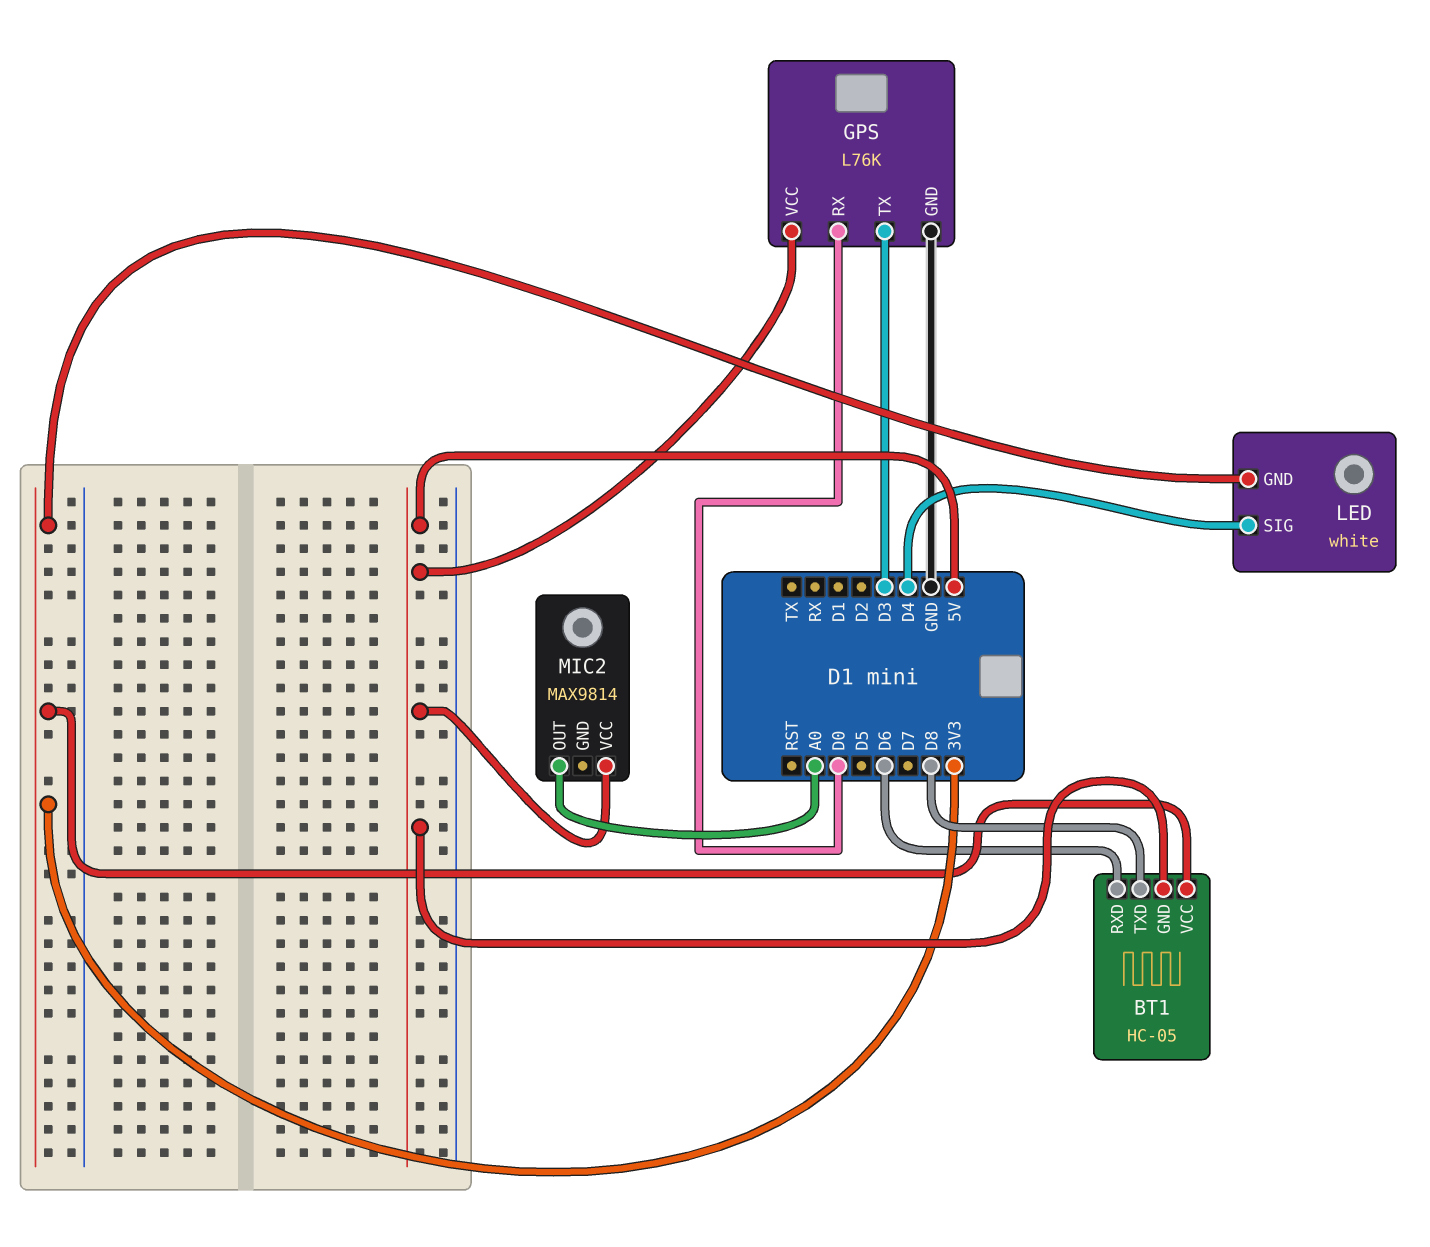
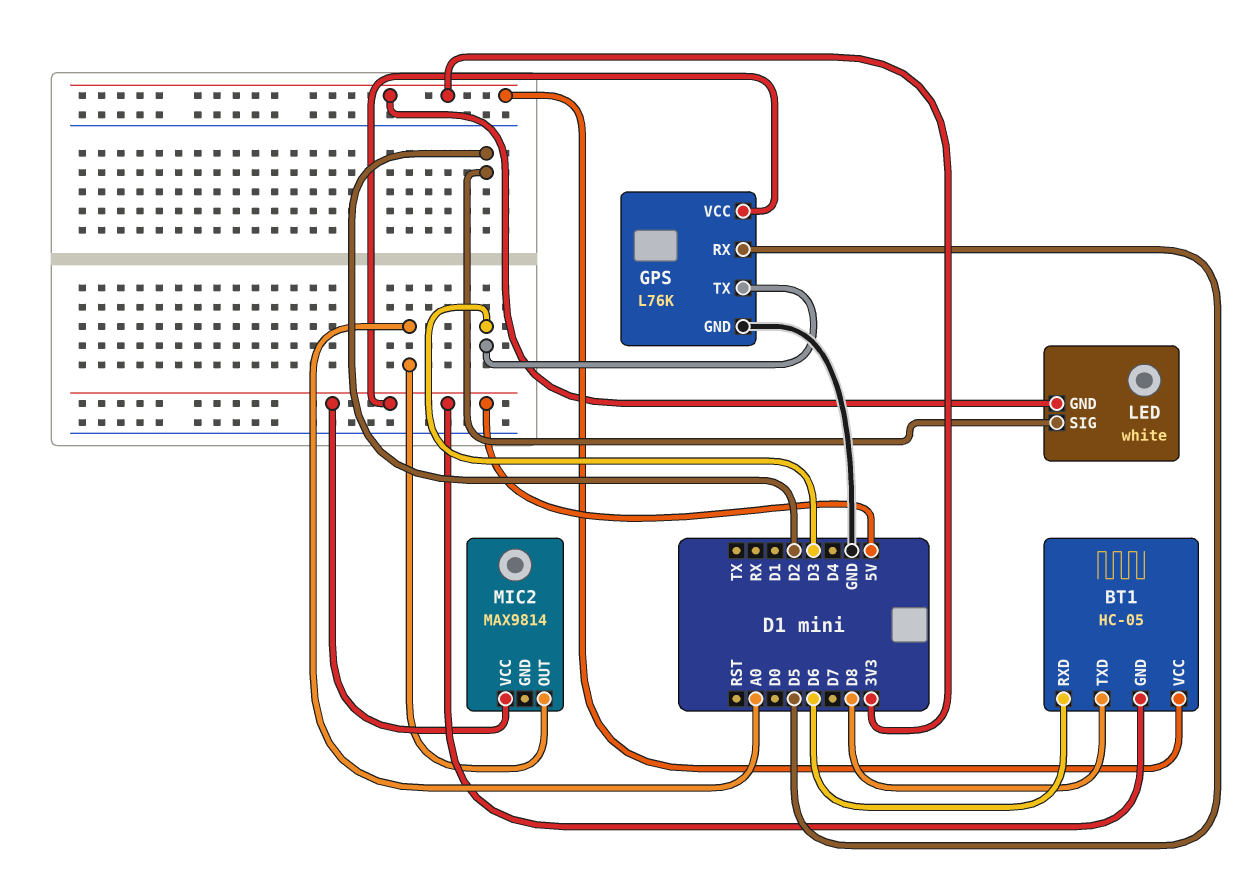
GPS pin RX: D0 -> D5
LED pin SIG: D4 -> D2

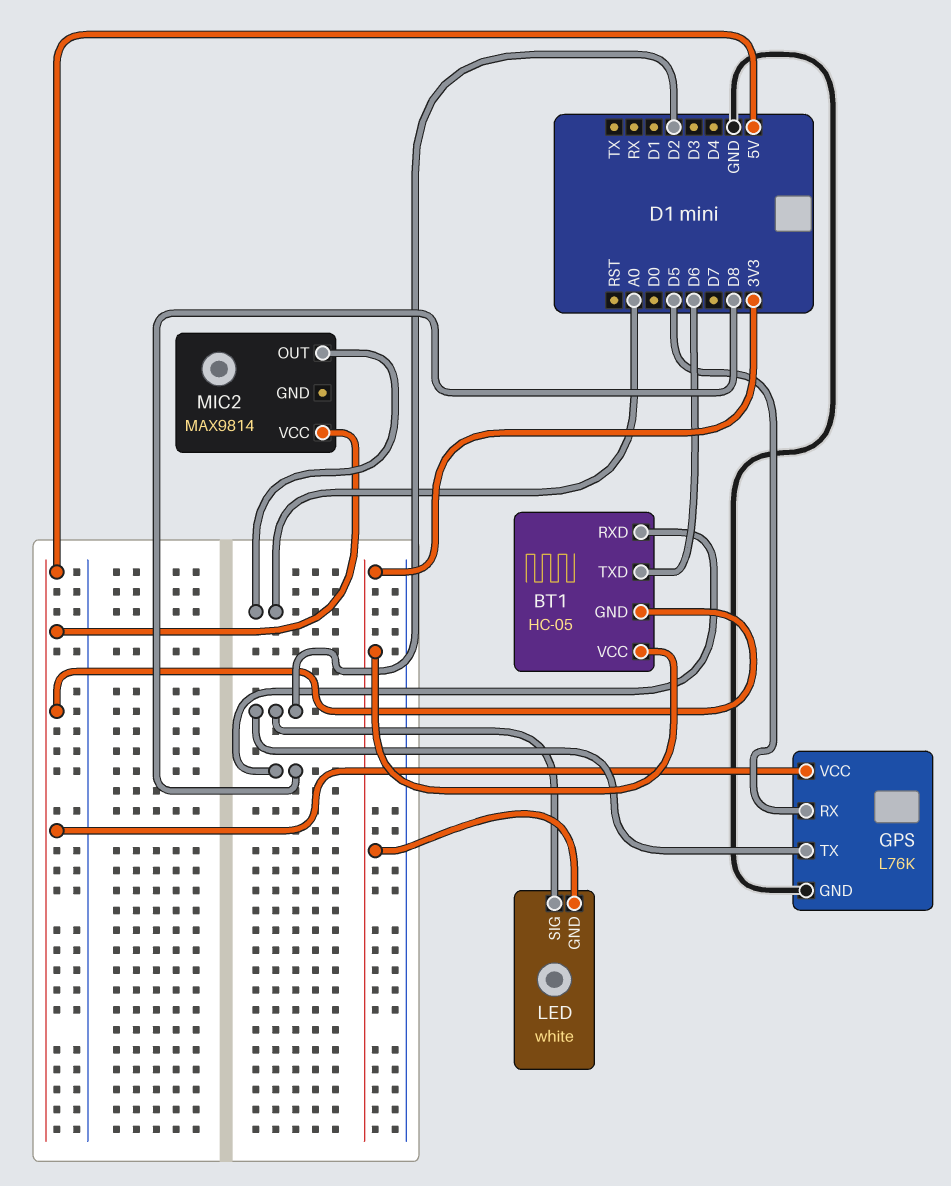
BT1 pin RXD: D6 -> D8
BT1 pin TXD: D8 -> D6
GPS pin TX: D3 -> D2

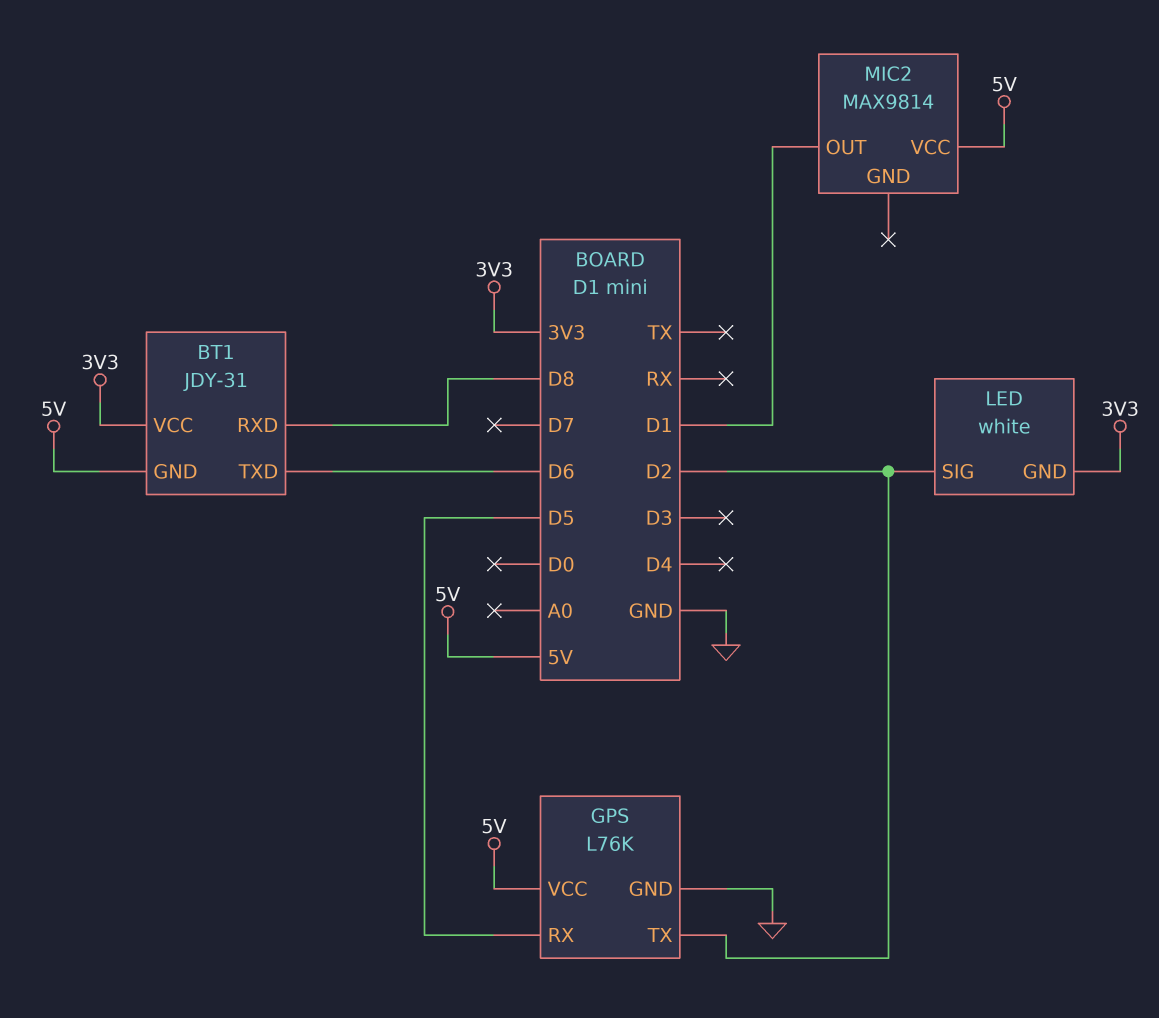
BT1: HC-05 -> JDY-31
MIC2 pin OUT: A0 -> D1

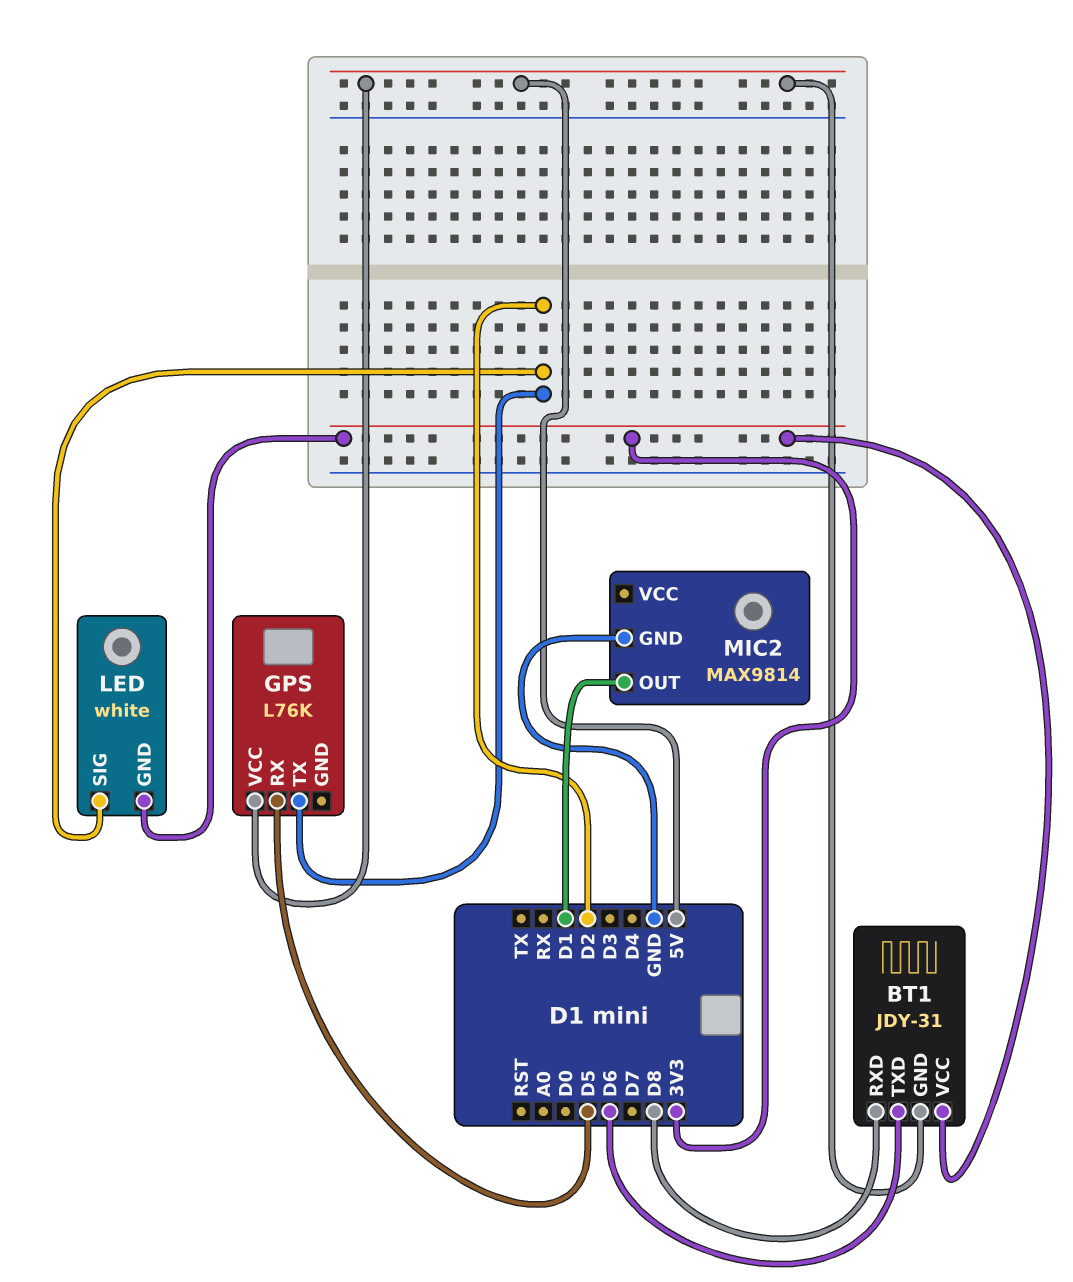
GPS pin GND: GND -> none
MIC2 pin GND: none -> GND
MIC2 pin VCC: 5V -> none

